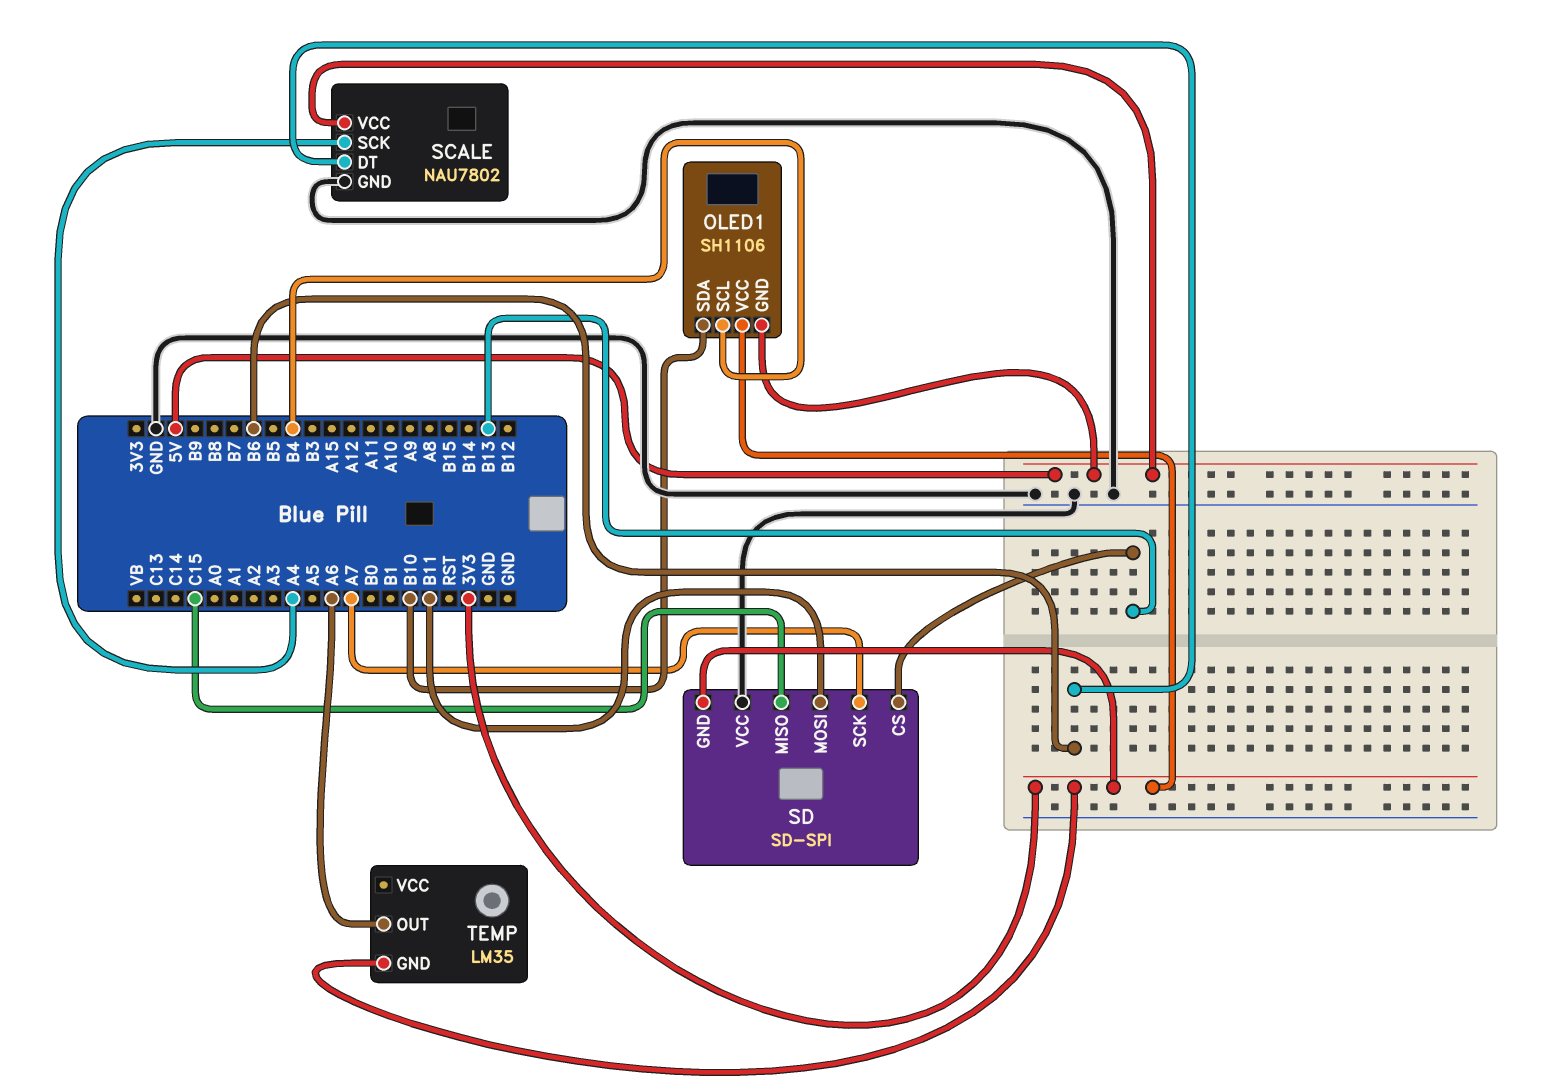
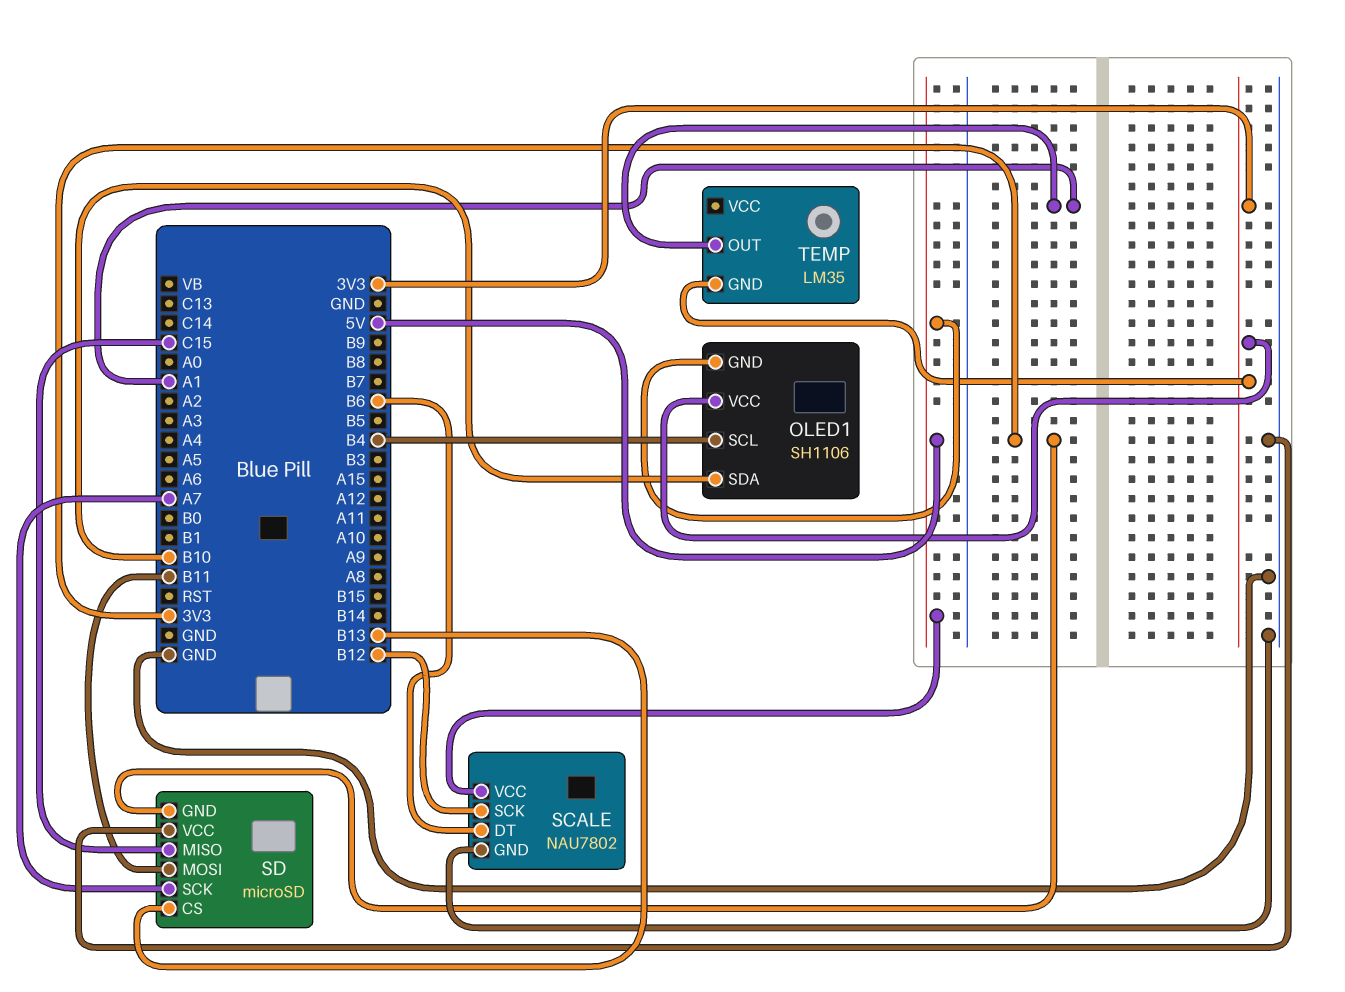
SCALE pin SCK: A4 -> B12
SD: SD-SPI -> microSD
TEMP pin OUT: A6 -> A1

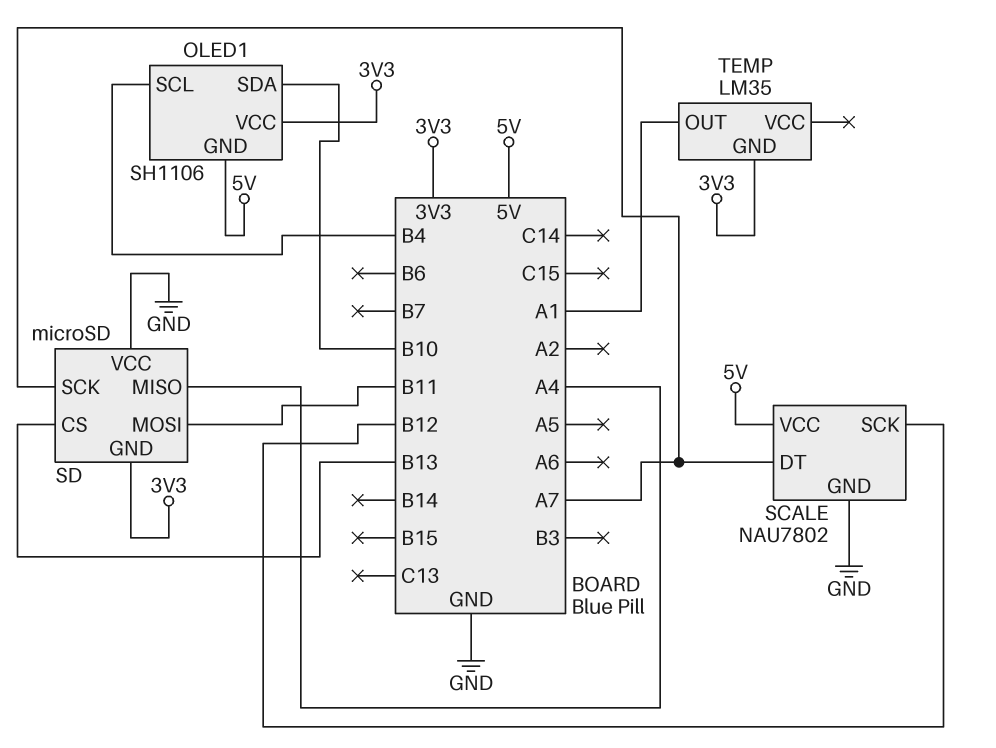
SCALE pin DT: B6 -> A7
SD pin MISO: C15 -> A4

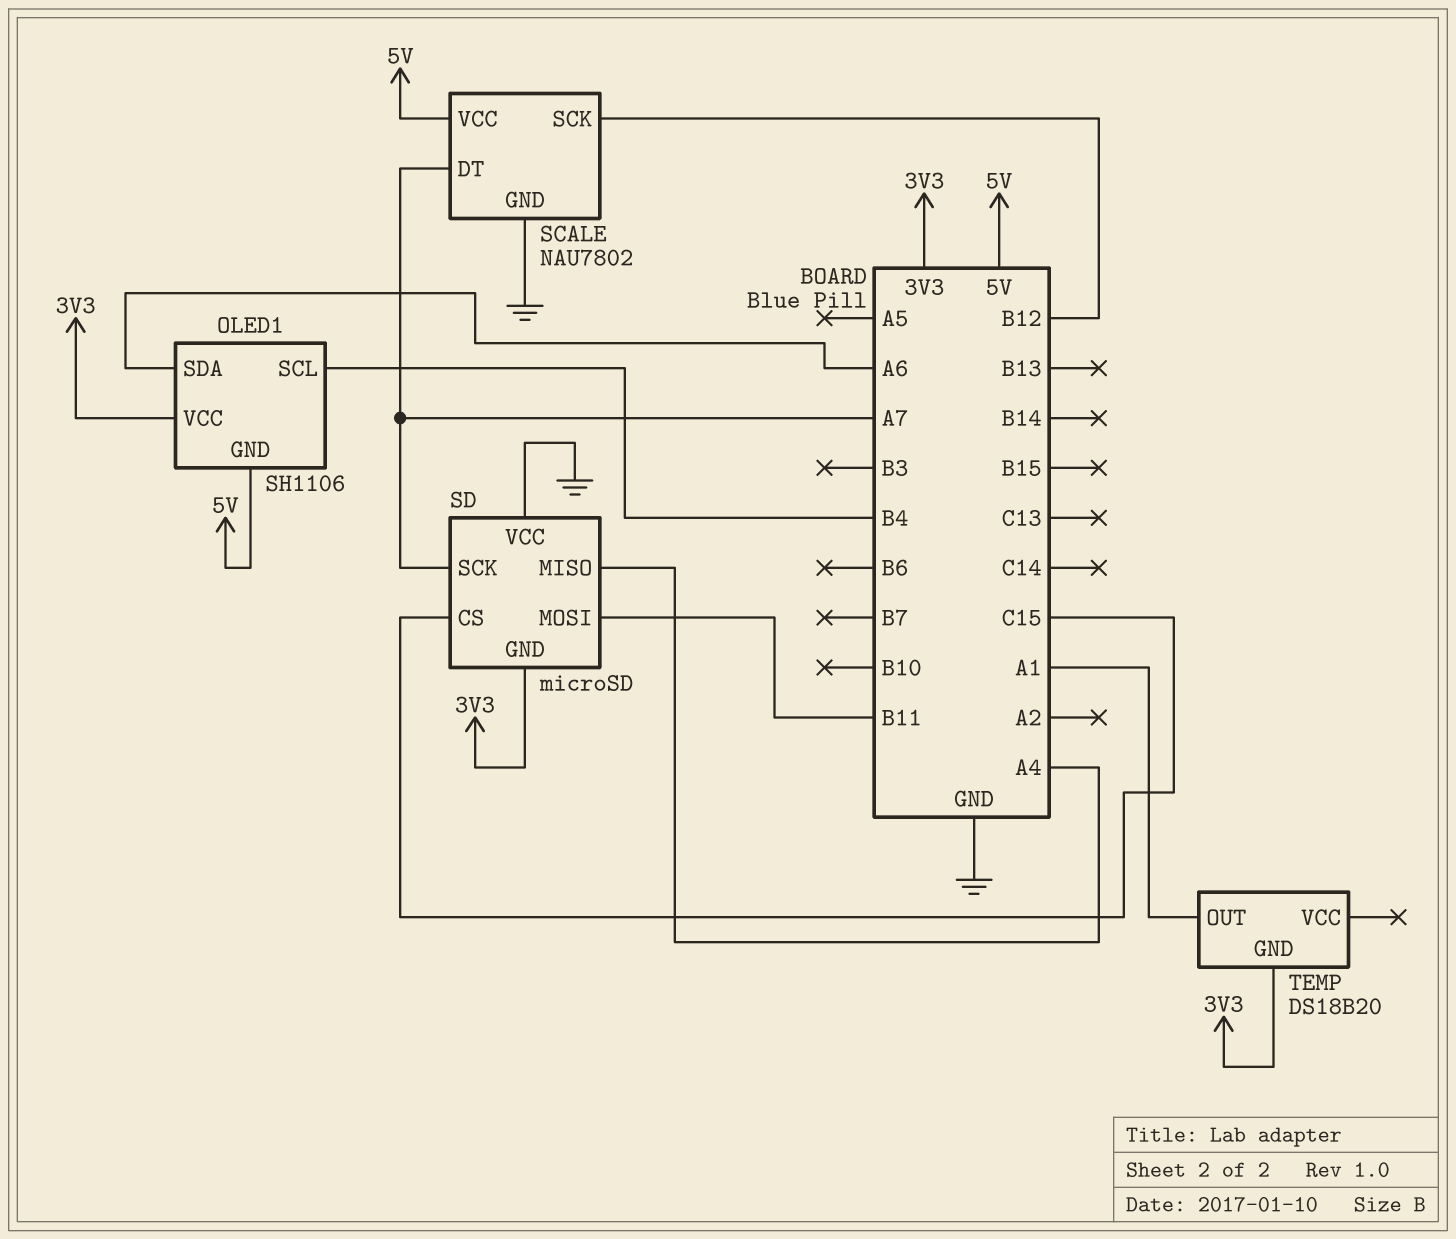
OLED1 pin SDA: B10 -> A6
SD pin CS: B13 -> C15
TEMP: LM35 -> DS18B20

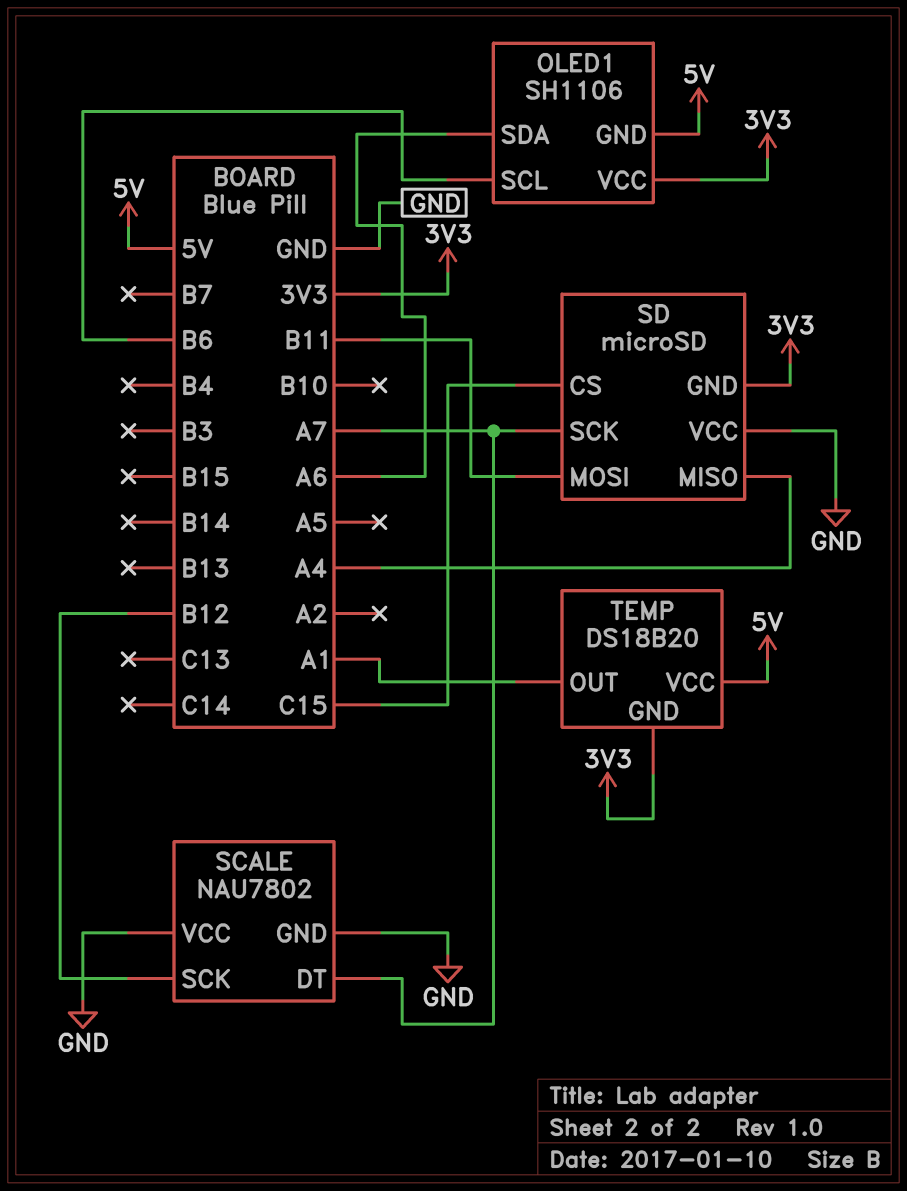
OLED1 pin SCL: B4 -> B6
SCALE pin VCC: 5V -> GND
TEMP pin VCC: none -> 5V

